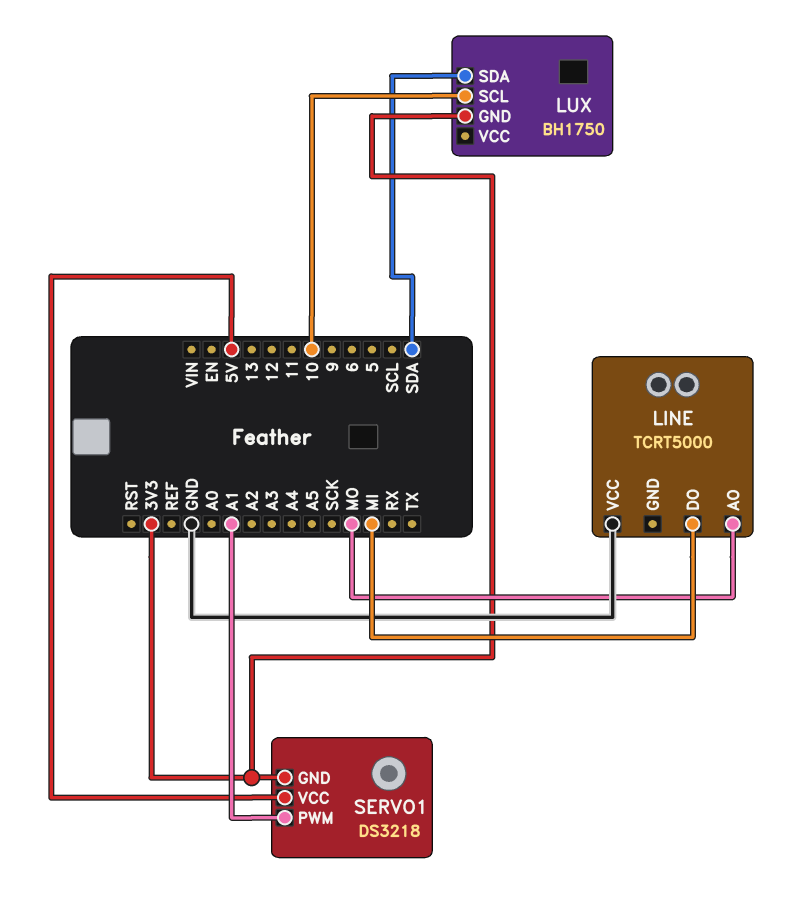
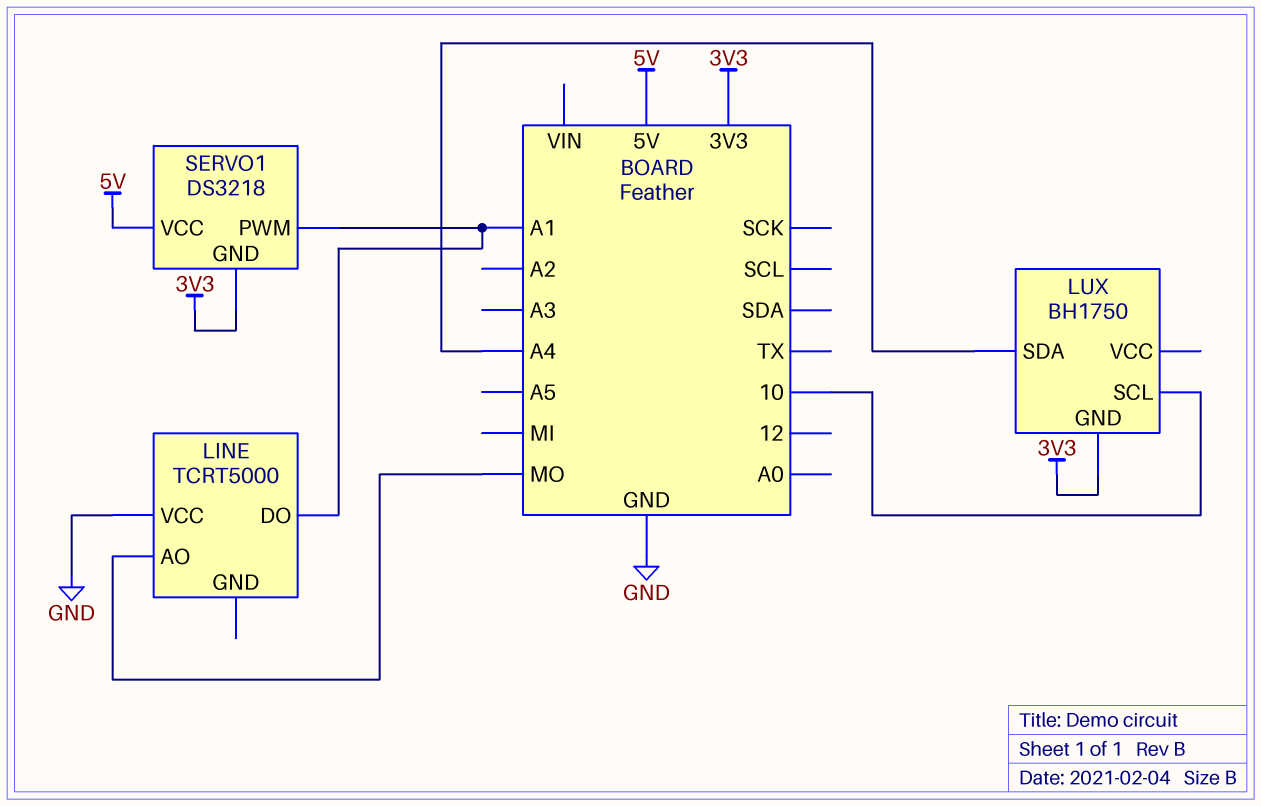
LINE pin DO: MI -> A1
LUX pin SDA: SDA -> A4

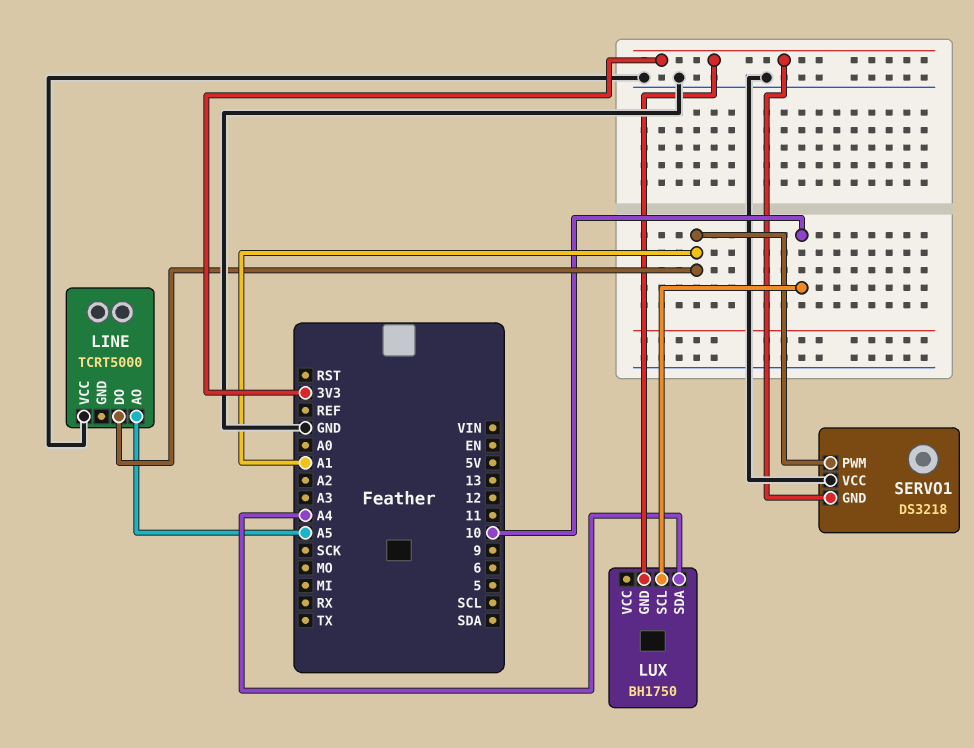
LINE pin AO: MO -> A5
SERVO1 pin VCC: 5V -> GND

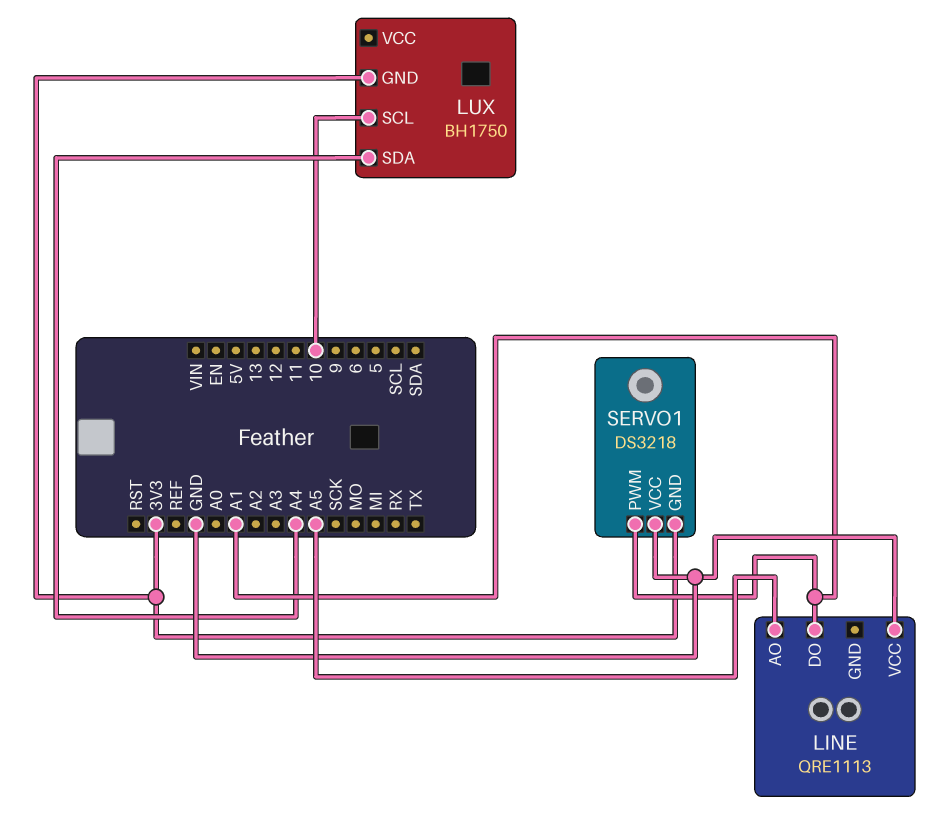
LINE: TCRT5000 -> QRE1113

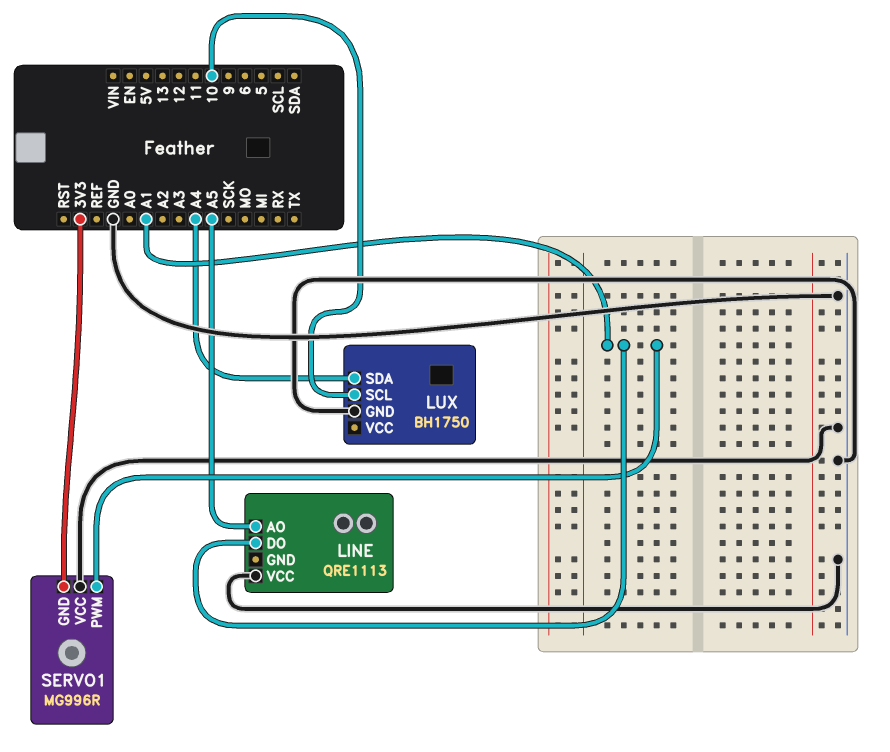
LUX pin GND: 3V3 -> GND
SERVO1: DS3218 -> MG996R

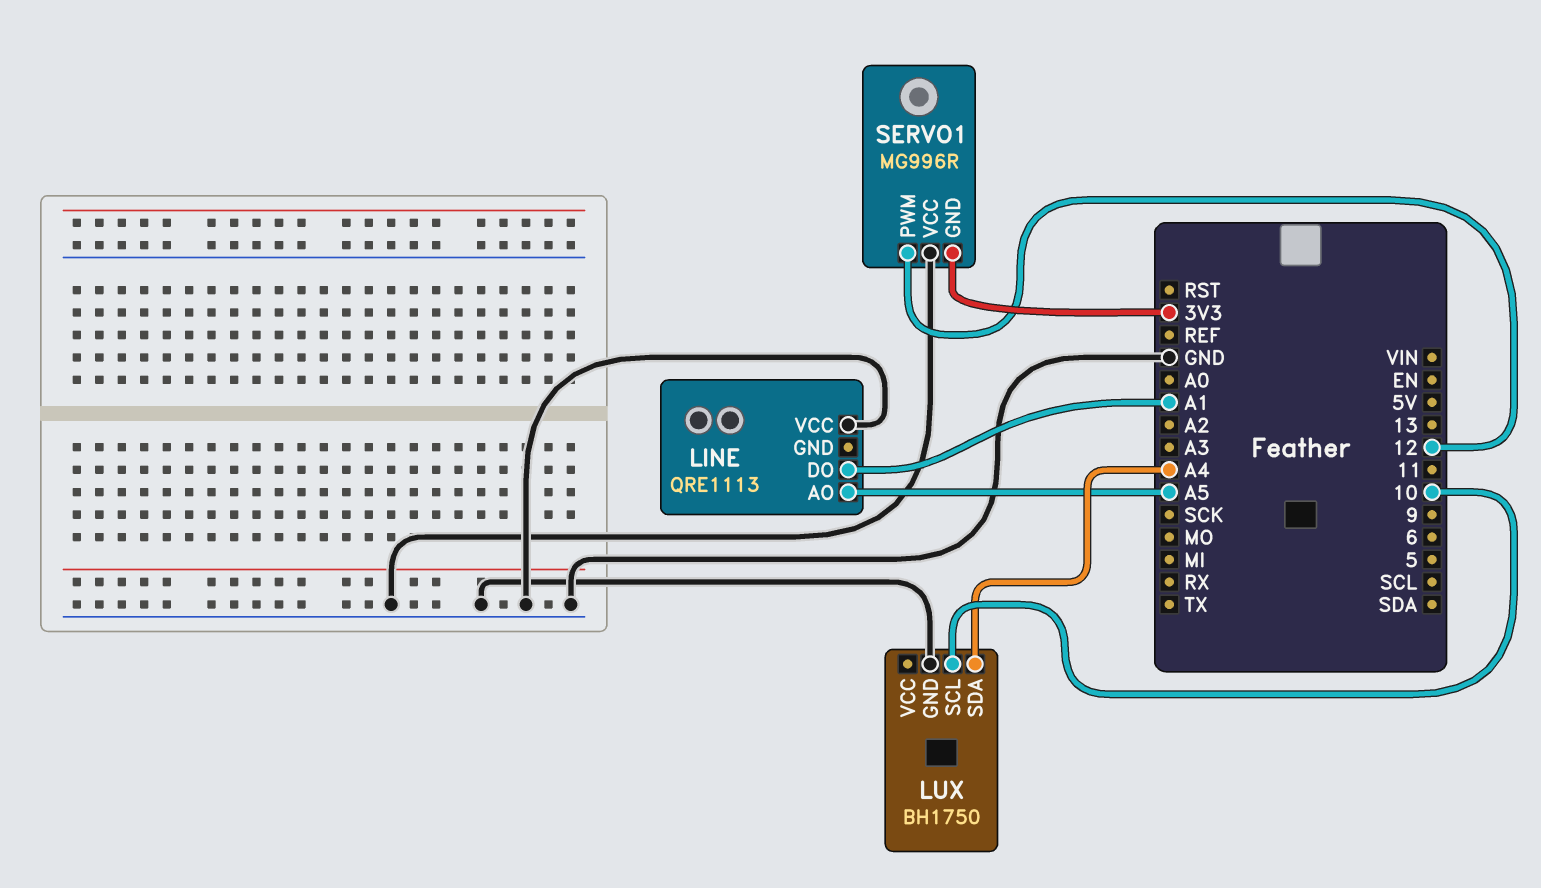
SERVO1 pin PWM: A1 -> 12

